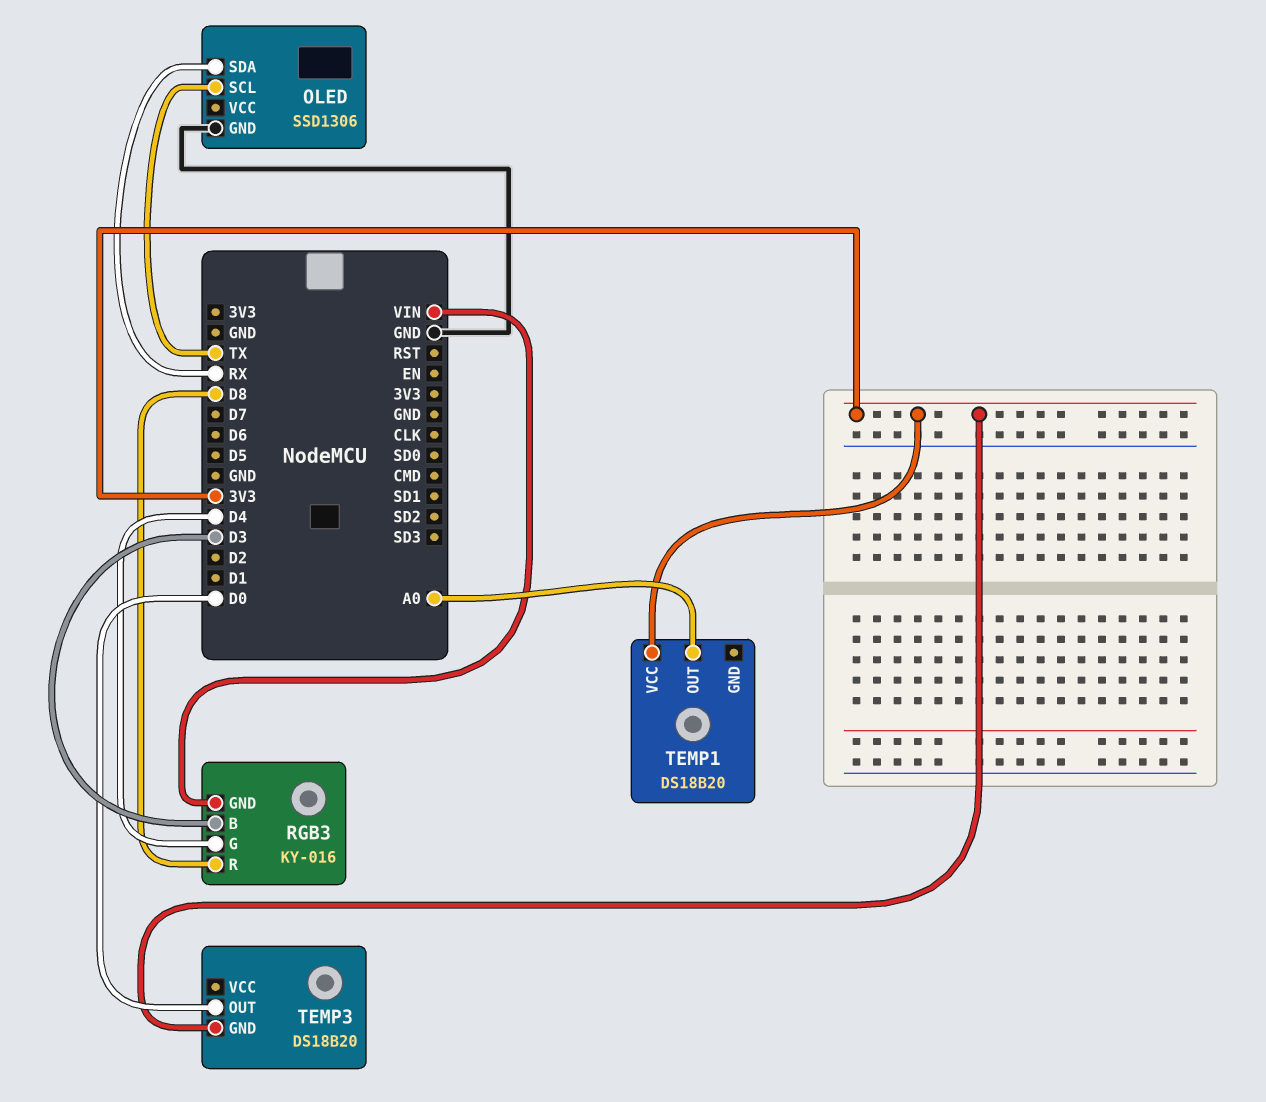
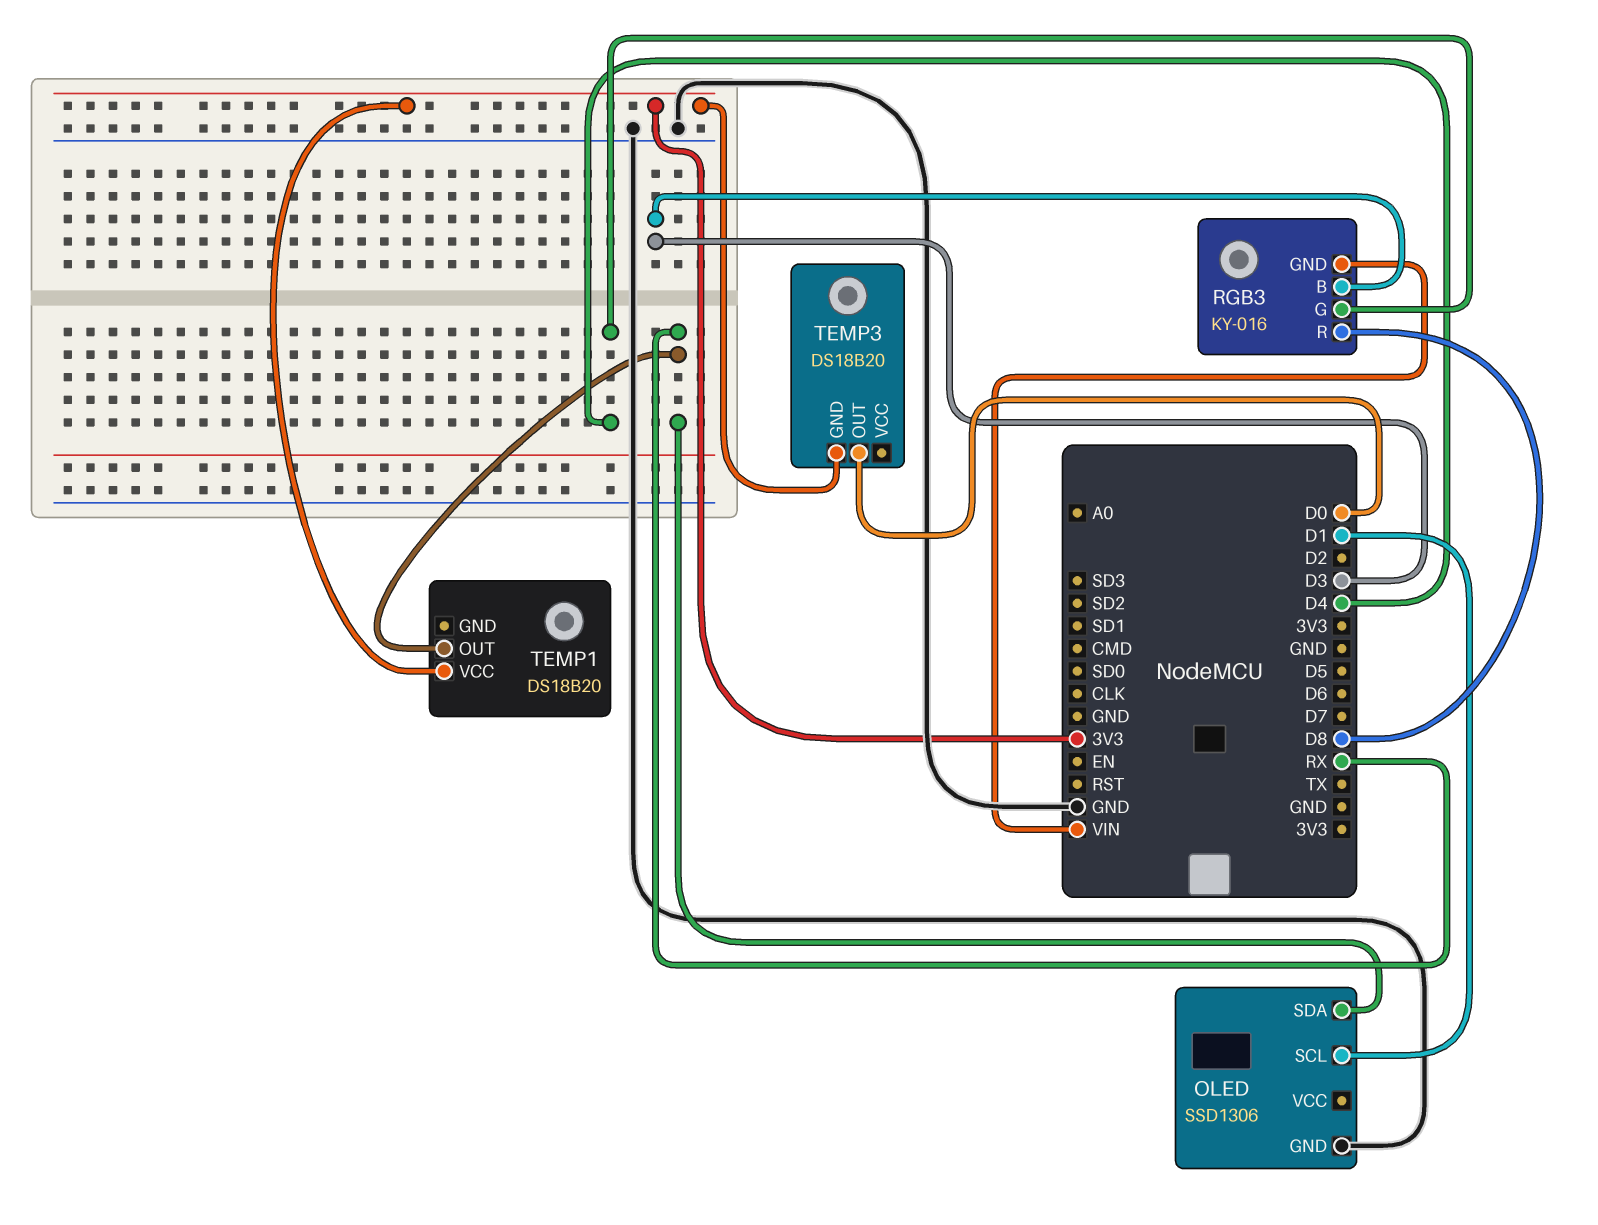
OLED pin SCL: TX -> D1
TEMP1 pin OUT: A0 -> RX

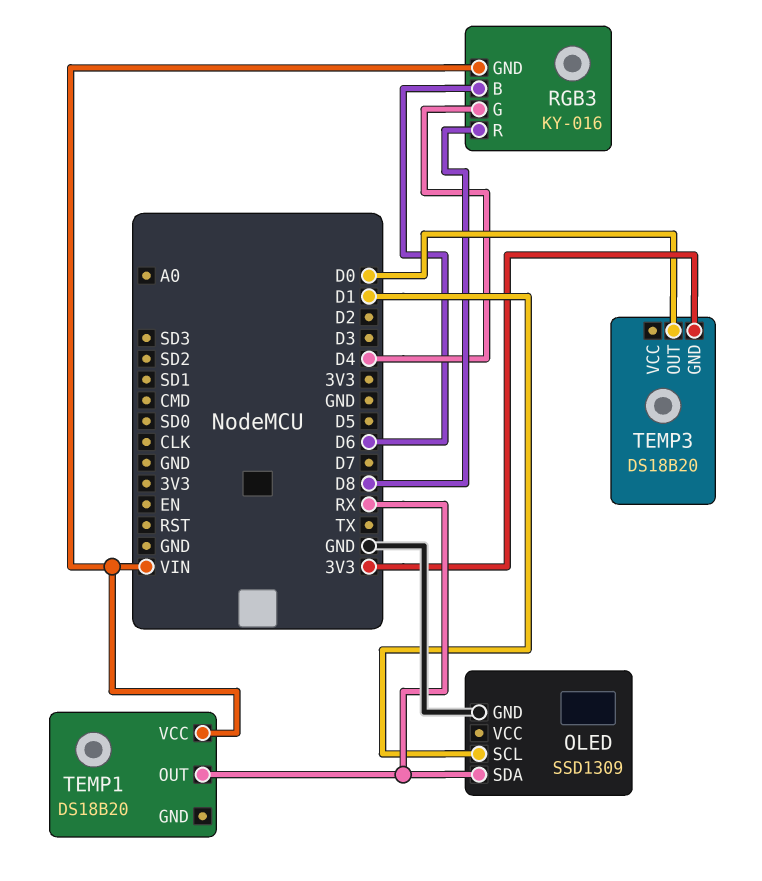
OLED: SSD1306 -> SSD1309
RGB3 pin B: D3 -> D6
TEMP1 pin VCC: 3V3 -> VIN

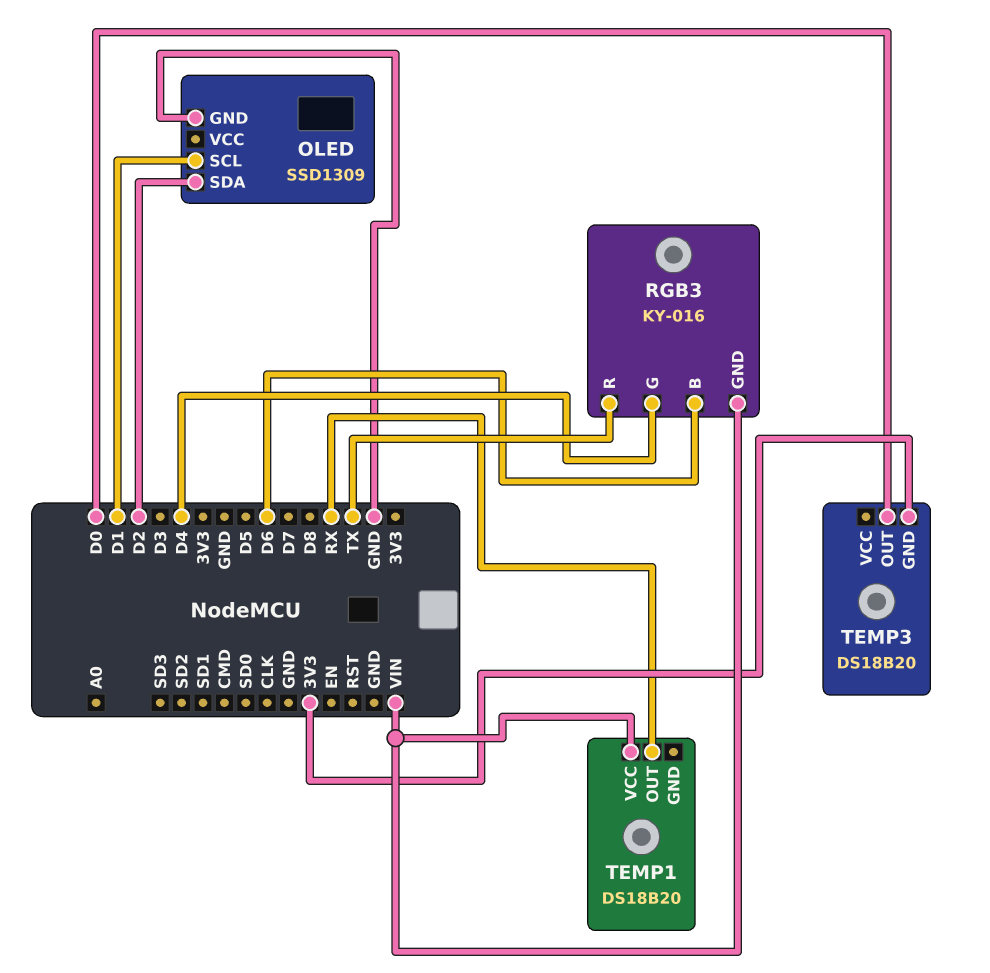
OLED pin SDA: RX -> D2
RGB3 pin R: D8 -> TX

